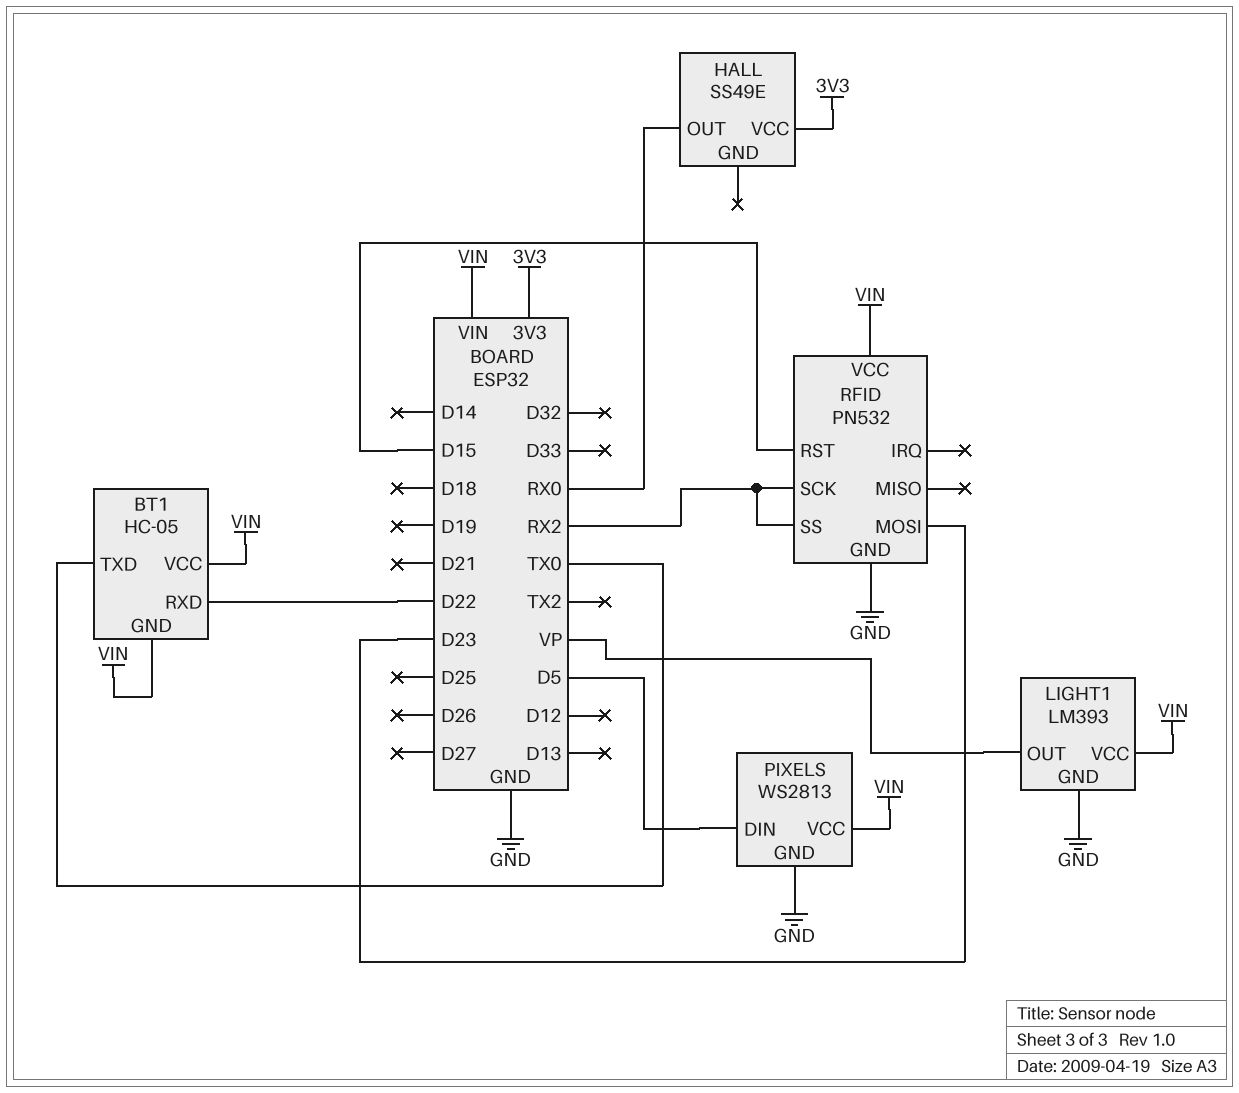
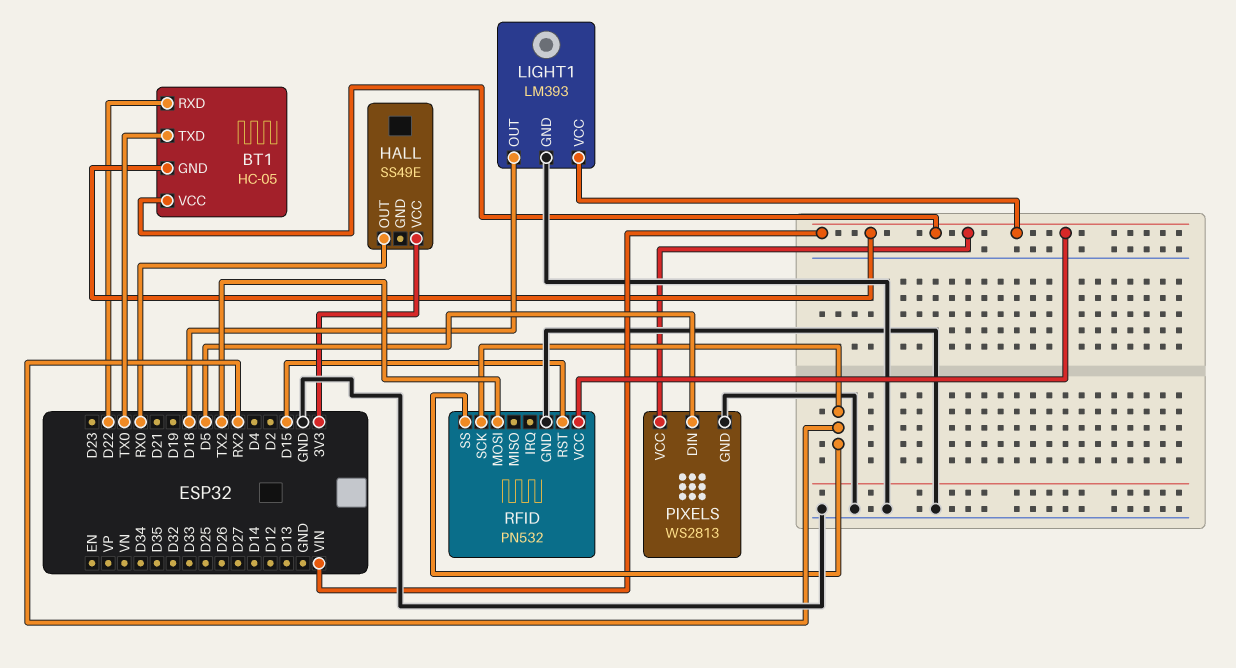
LIGHT1 pin OUT: VP -> D18
RFID pin MOSI: D23 -> TX2

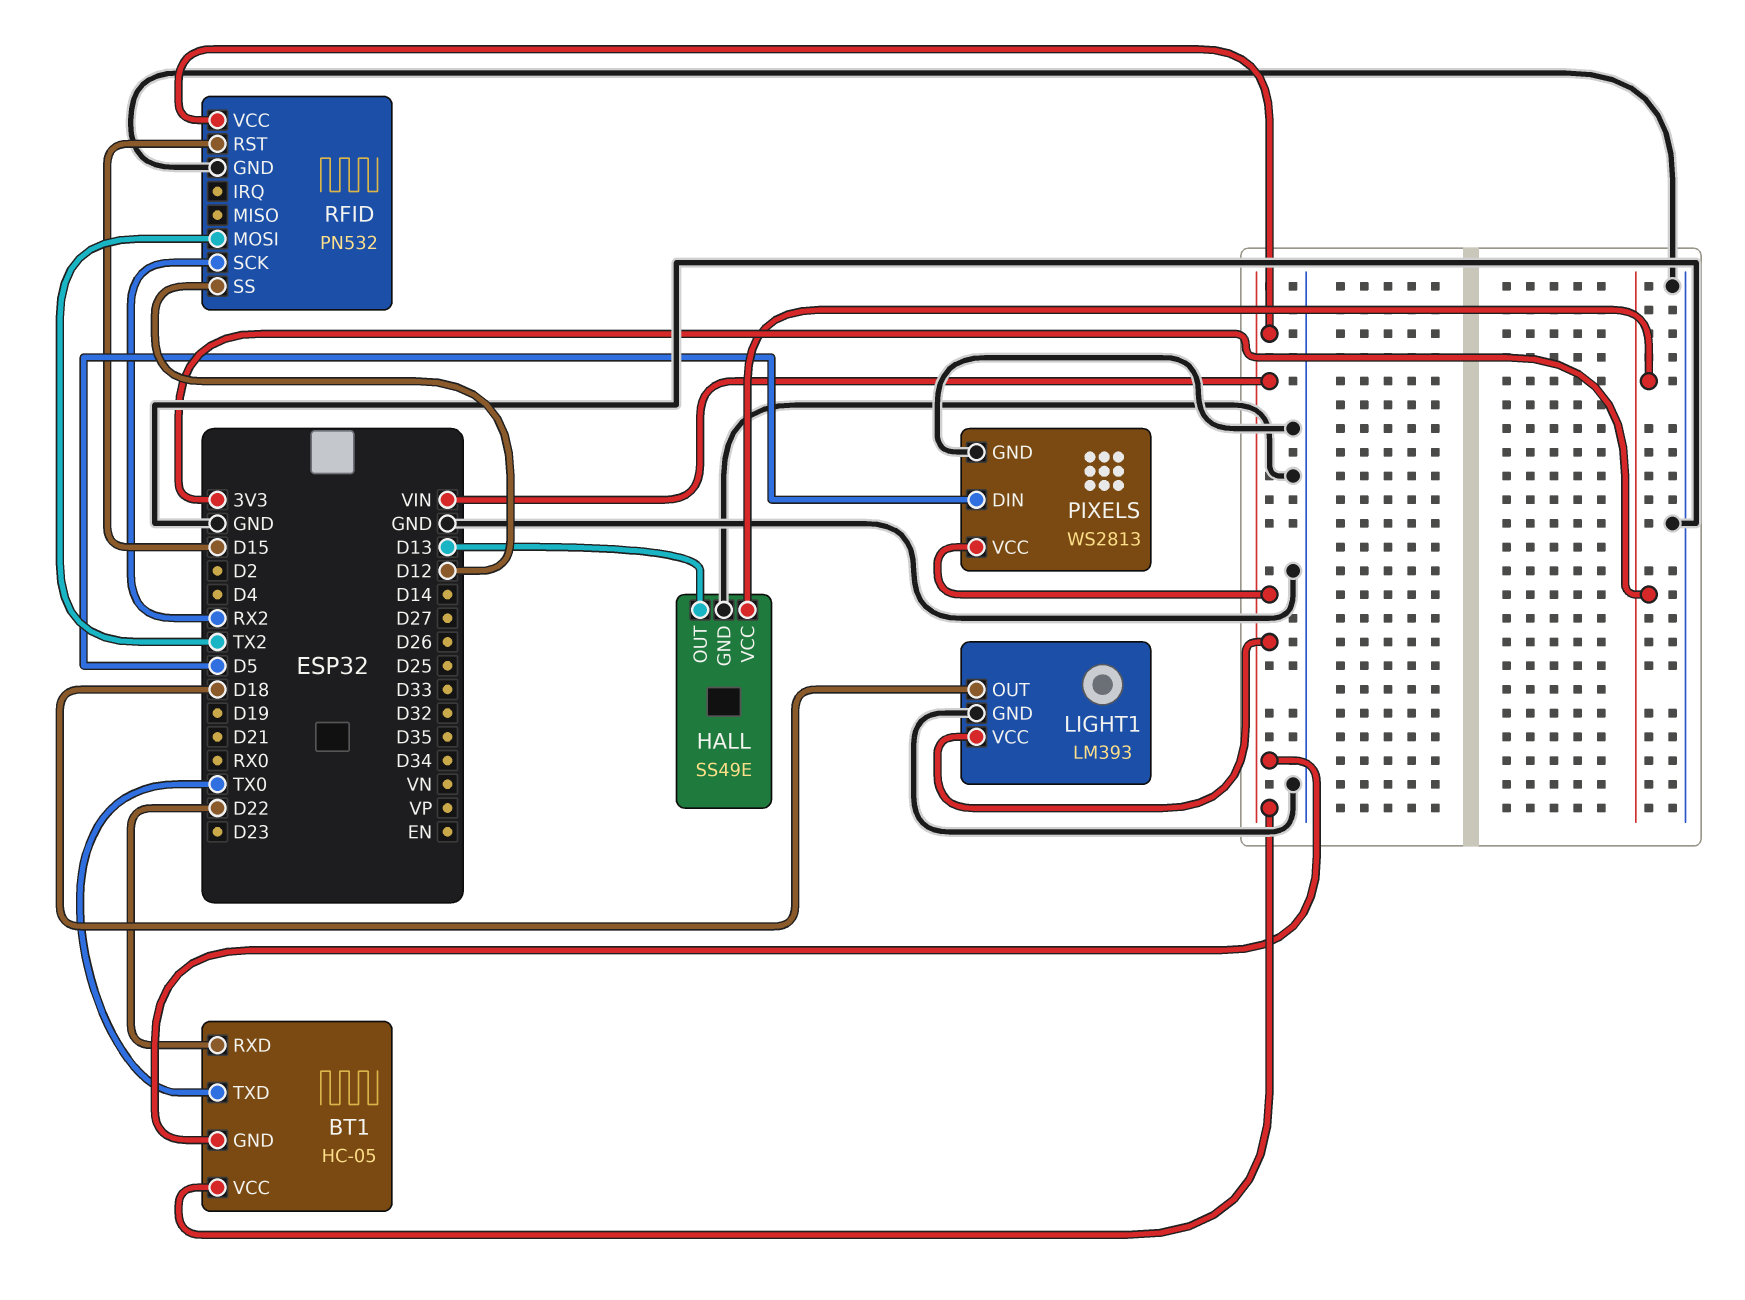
HALL pin GND: none -> GND
HALL pin OUT: RX0 -> D13
RFID pin SS: RX2 -> D12

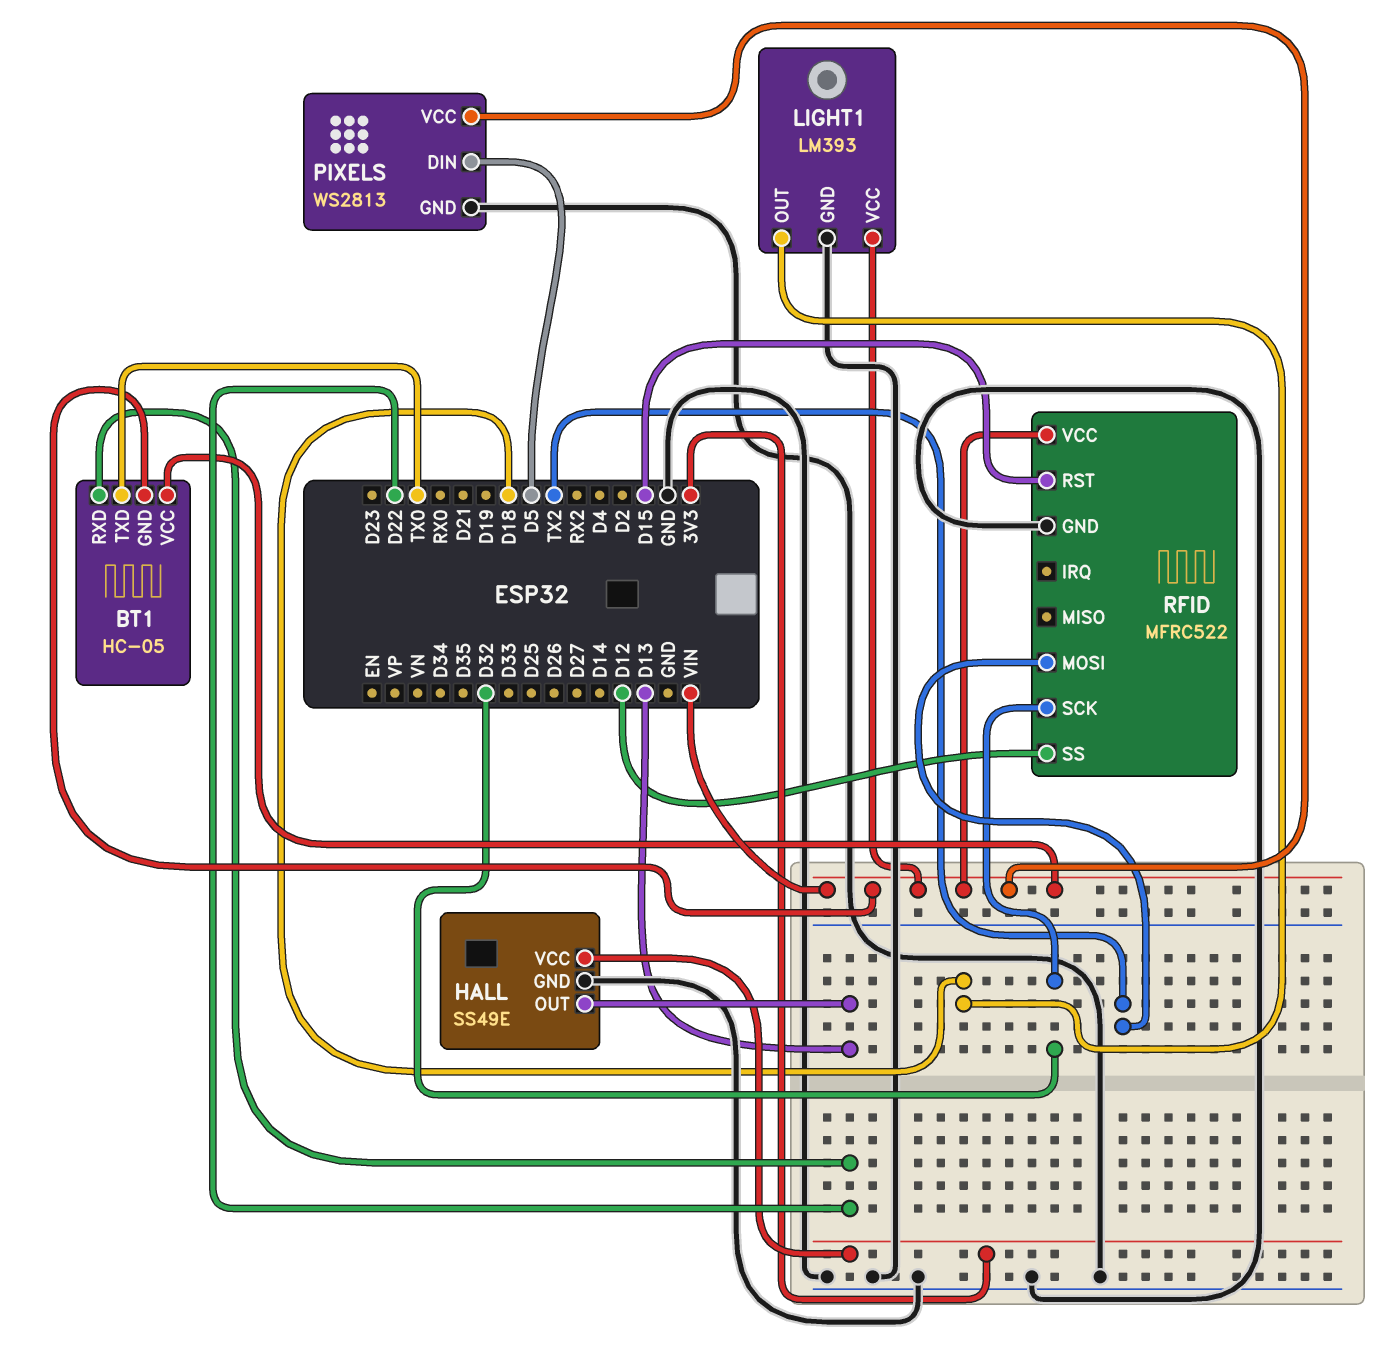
RFID: PN532 -> MFRC522
RFID pin SCK: RX2 -> D32

